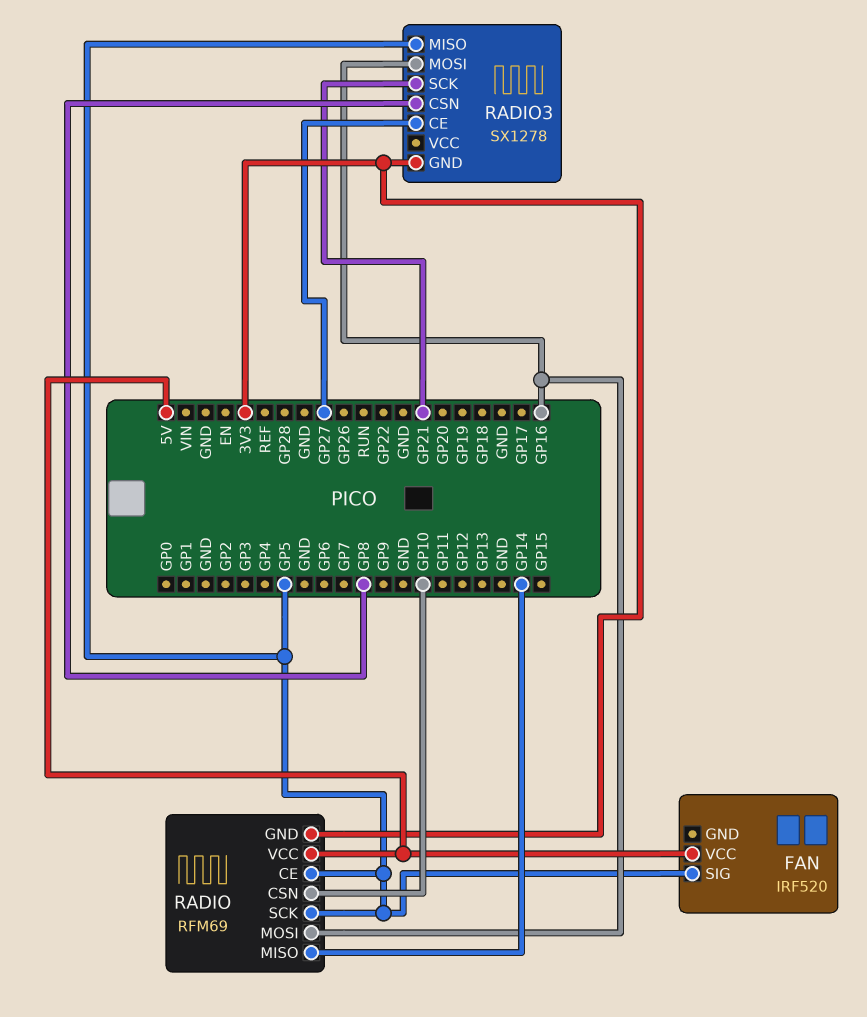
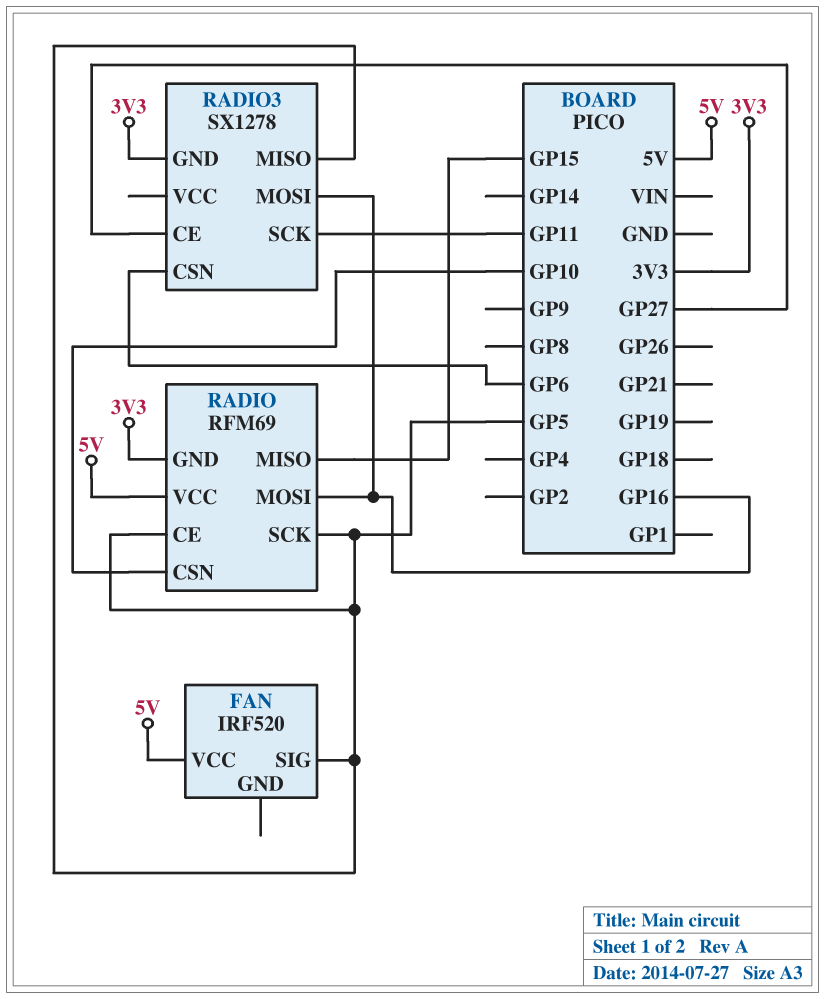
RADIO pin MISO: GP14 -> GP15
RADIO3 pin CSN: GP8 -> GP6
RADIO3 pin SCK: GP21 -> GP11

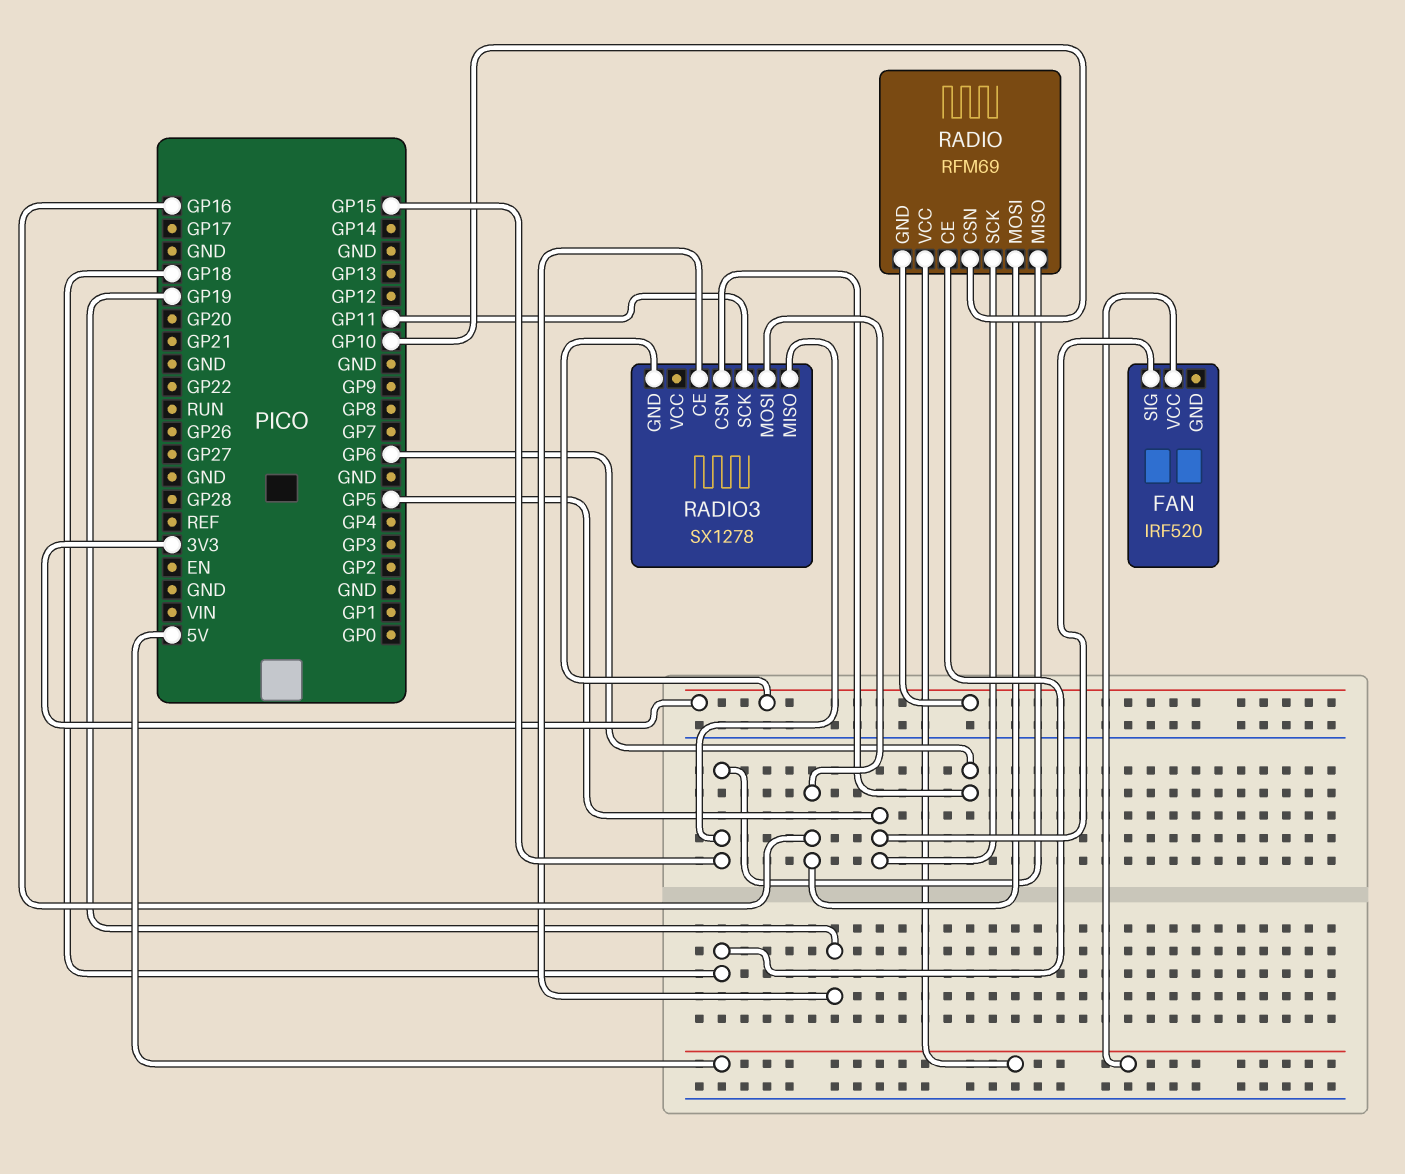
RADIO pin CE: GP5 -> GP18
RADIO3 pin CE: GP27 -> GP19
RADIO3 pin MISO: GP5 -> GP15

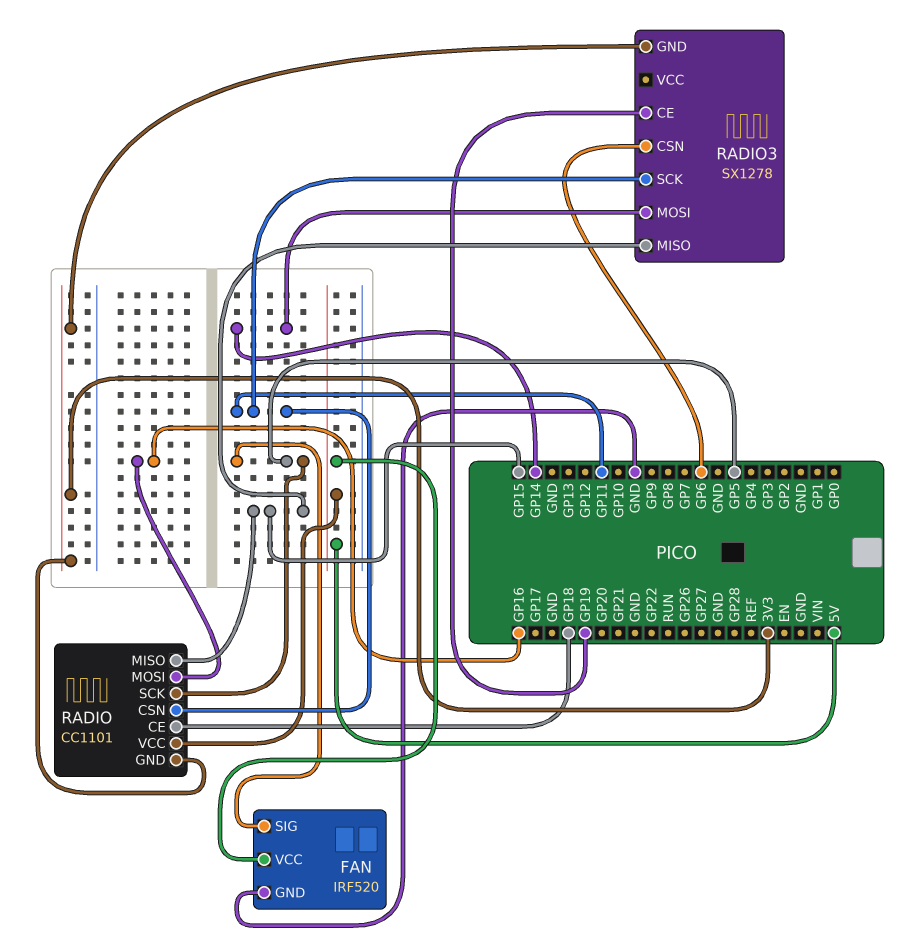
FAN pin GND: none -> GND
RADIO: RFM69 -> CC1101
RADIO pin CSN: GP10 -> GP11
RADIO3 pin MOSI: GP16 -> GP14

